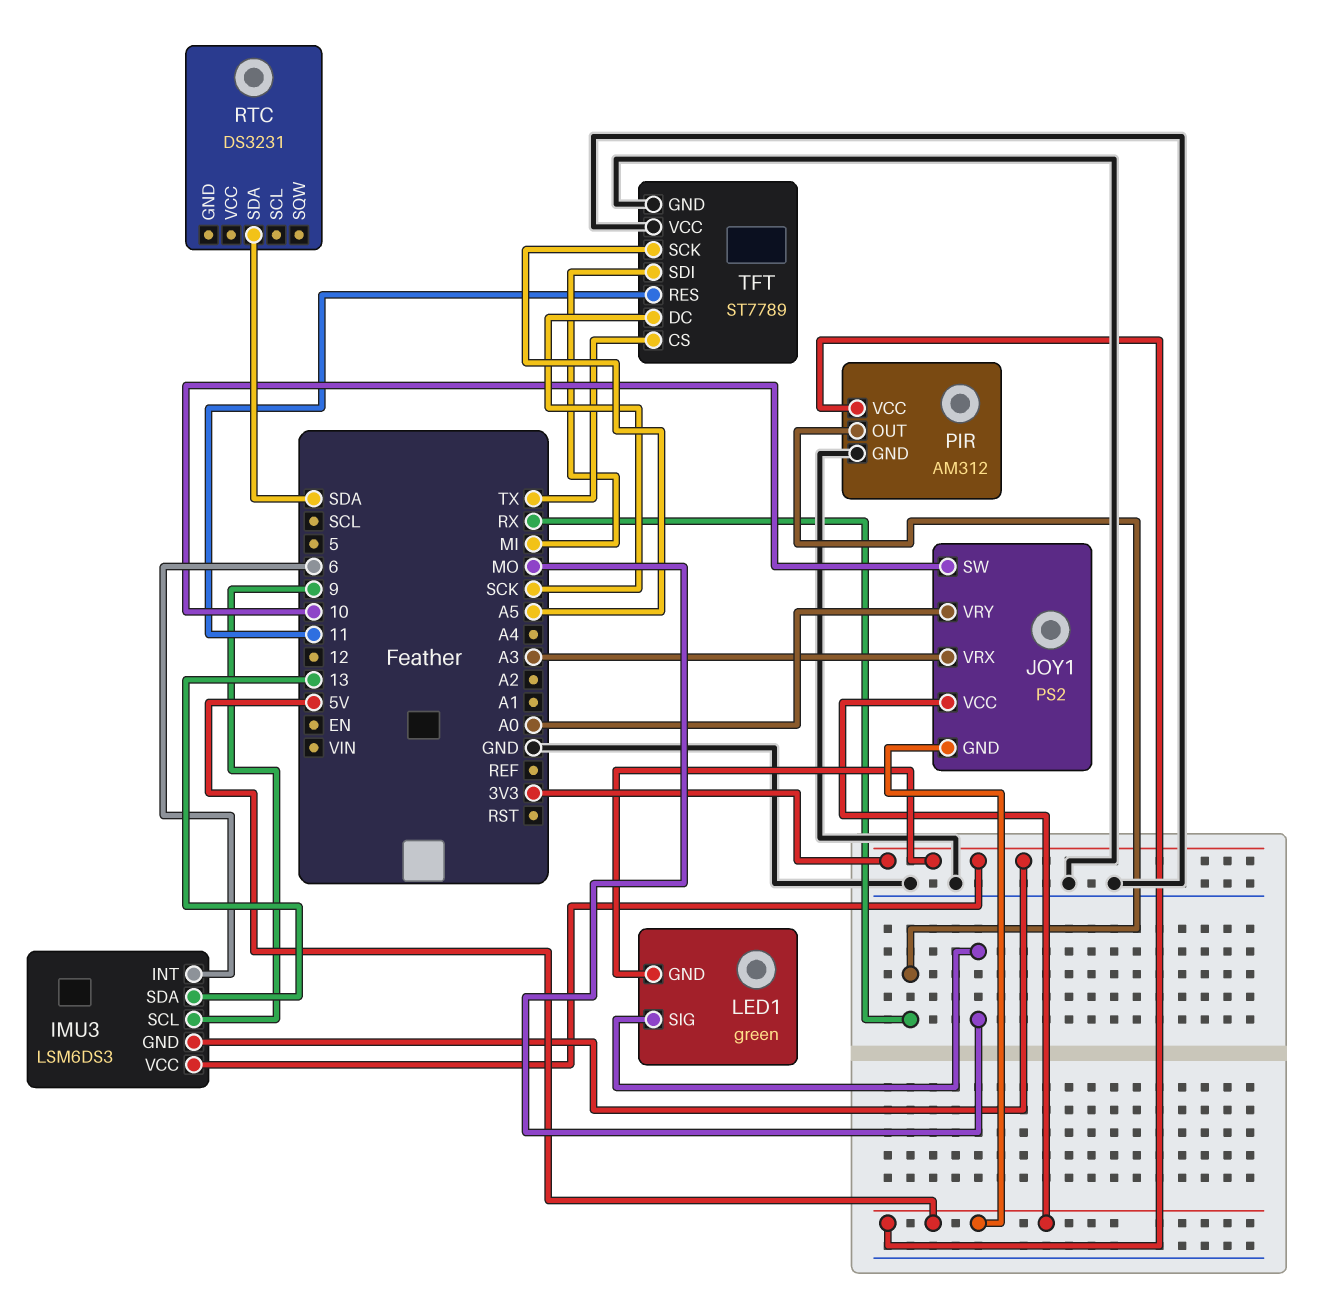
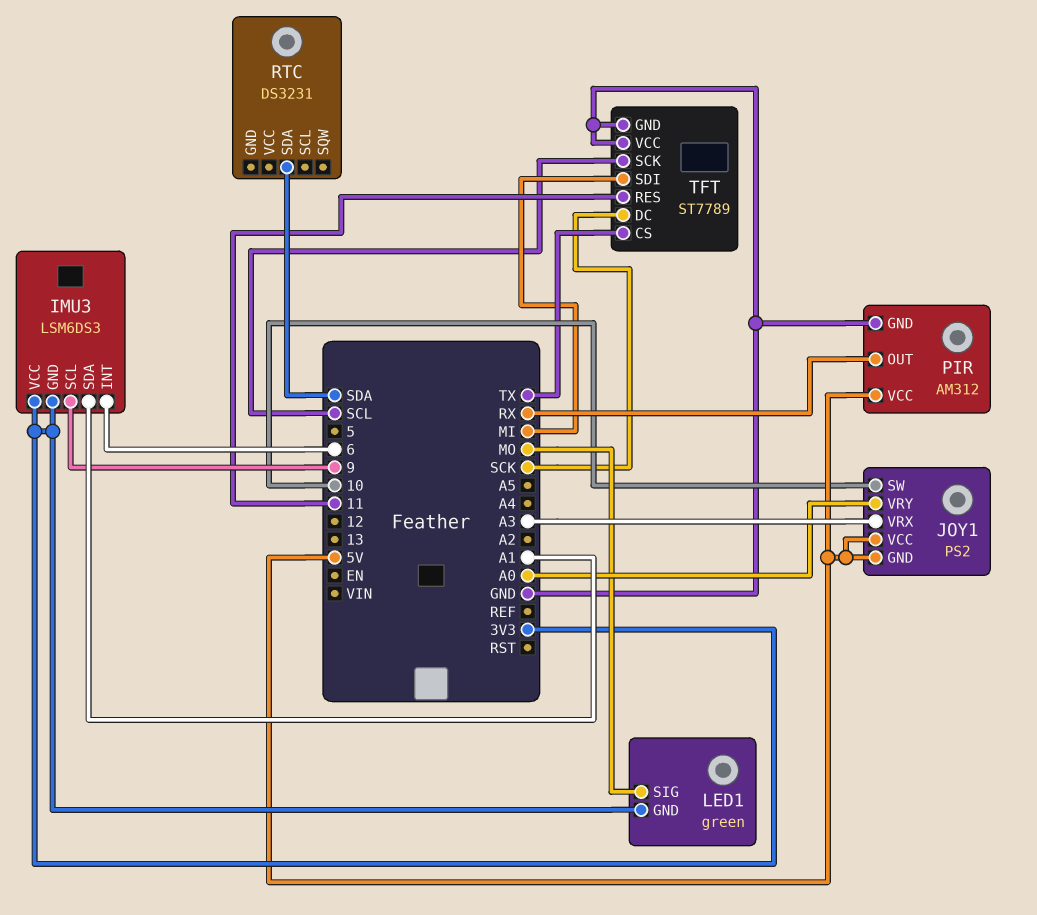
IMU3 pin SDA: 13 -> A1
TFT pin SCK: A5 -> SCL

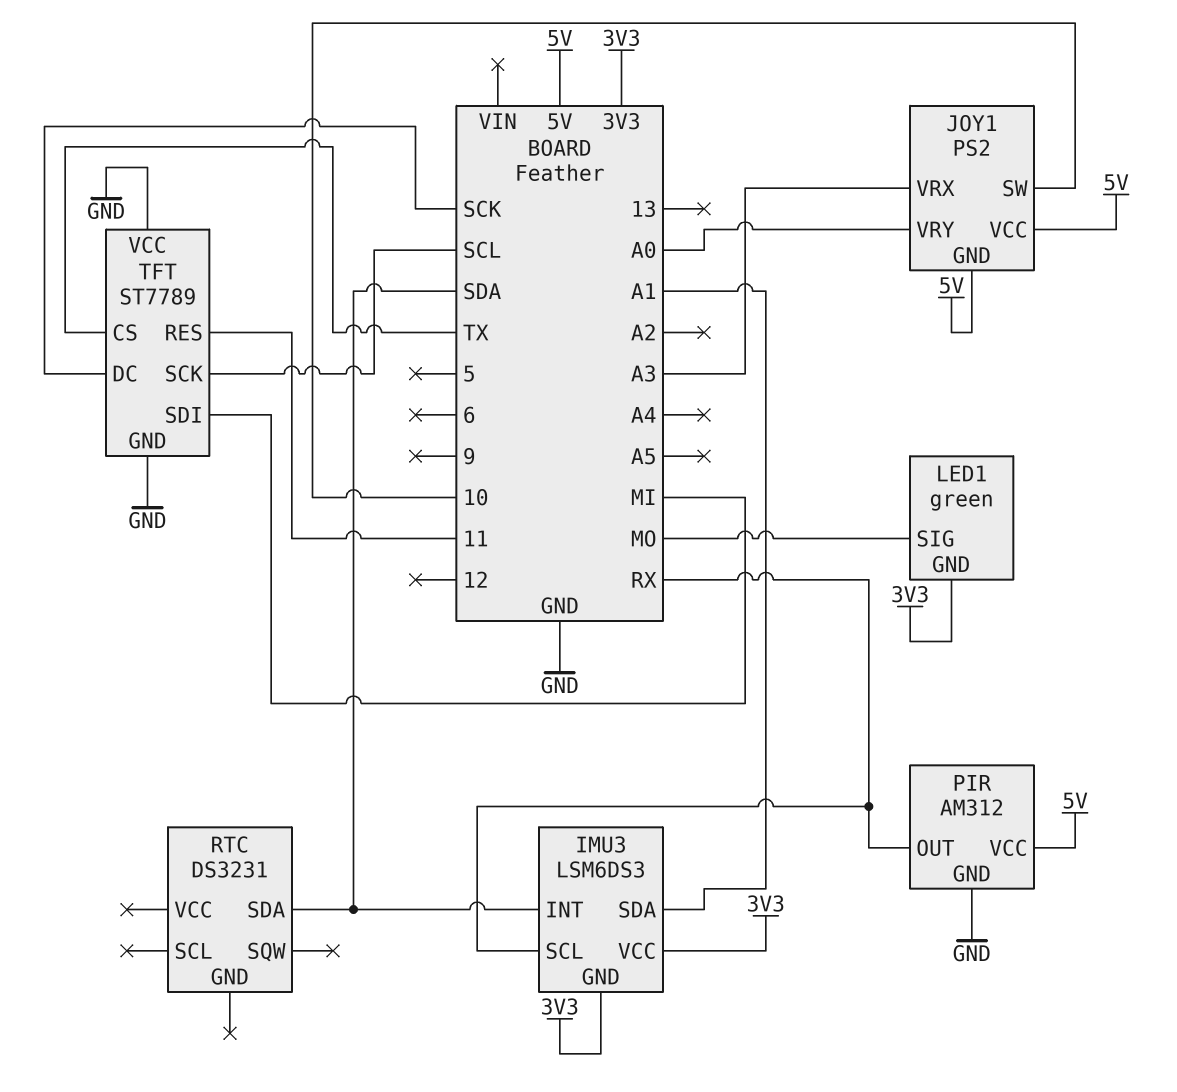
IMU3 pin INT: 6 -> SDA
IMU3 pin SCL: 9 -> RX

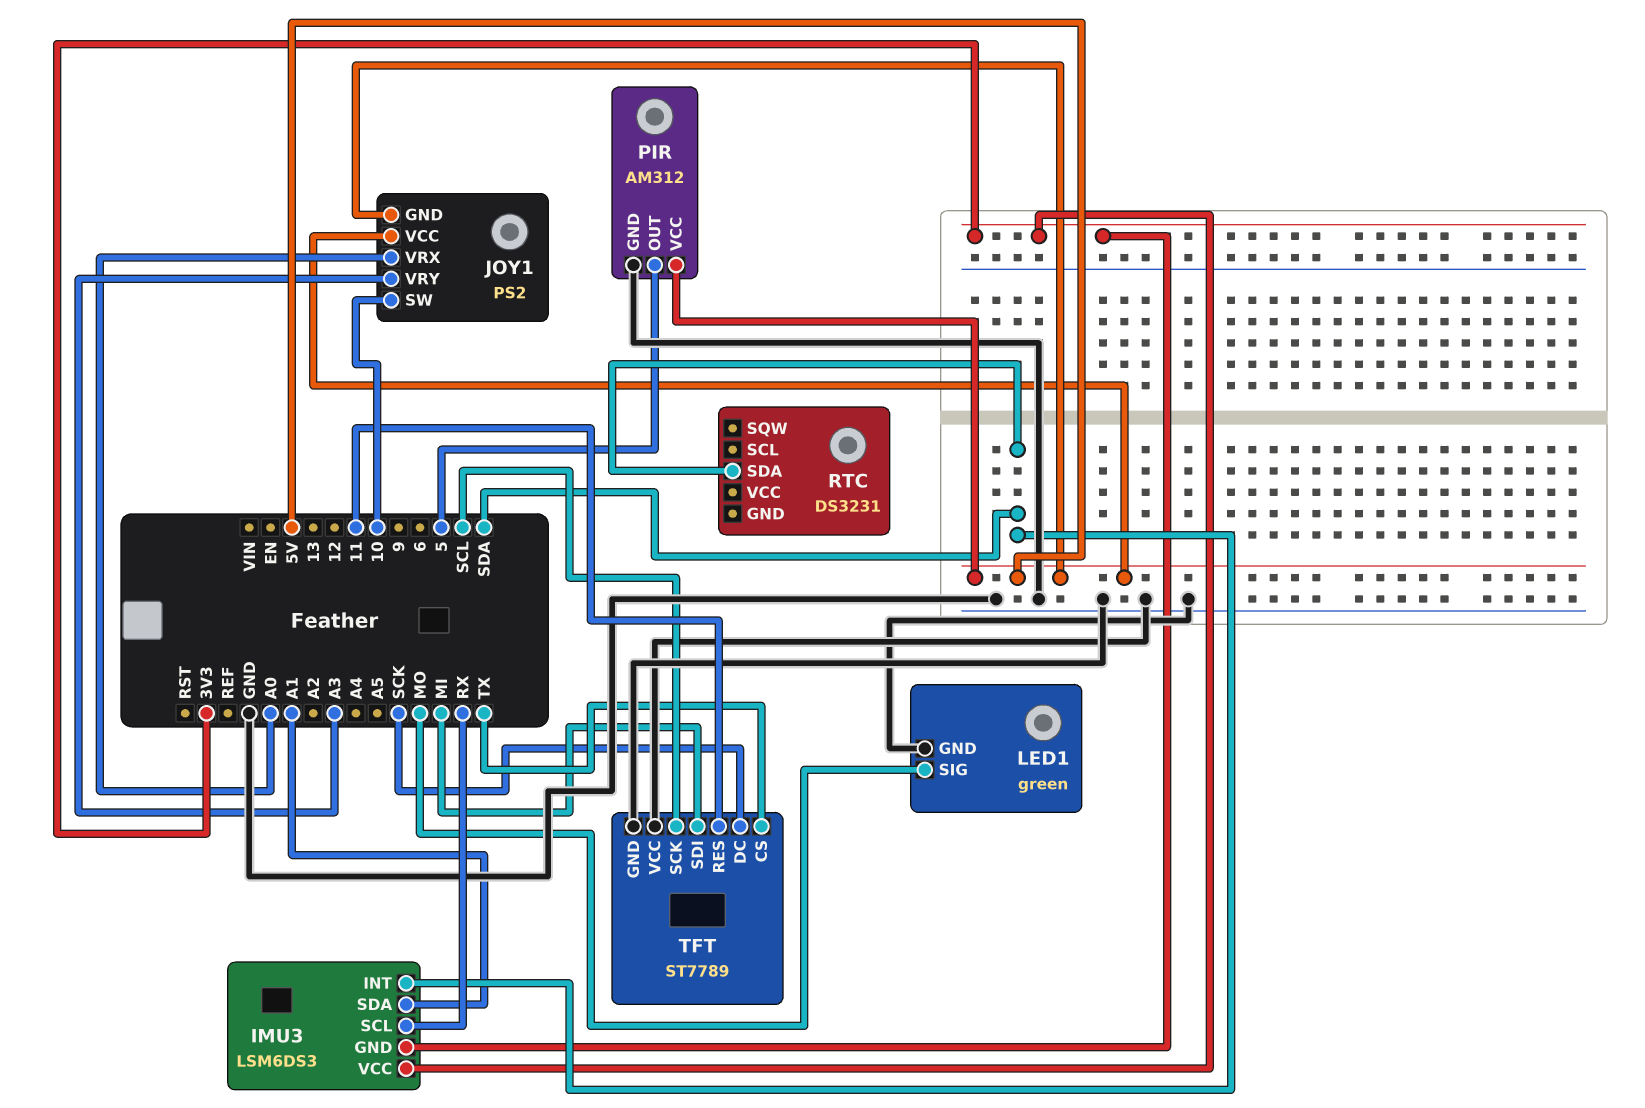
JOY1 pin VRX: A3 -> A0
JOY1 pin VRY: A0 -> A3
LED1 pin GND: 3V3 -> GND
PIR pin OUT: RX -> 5

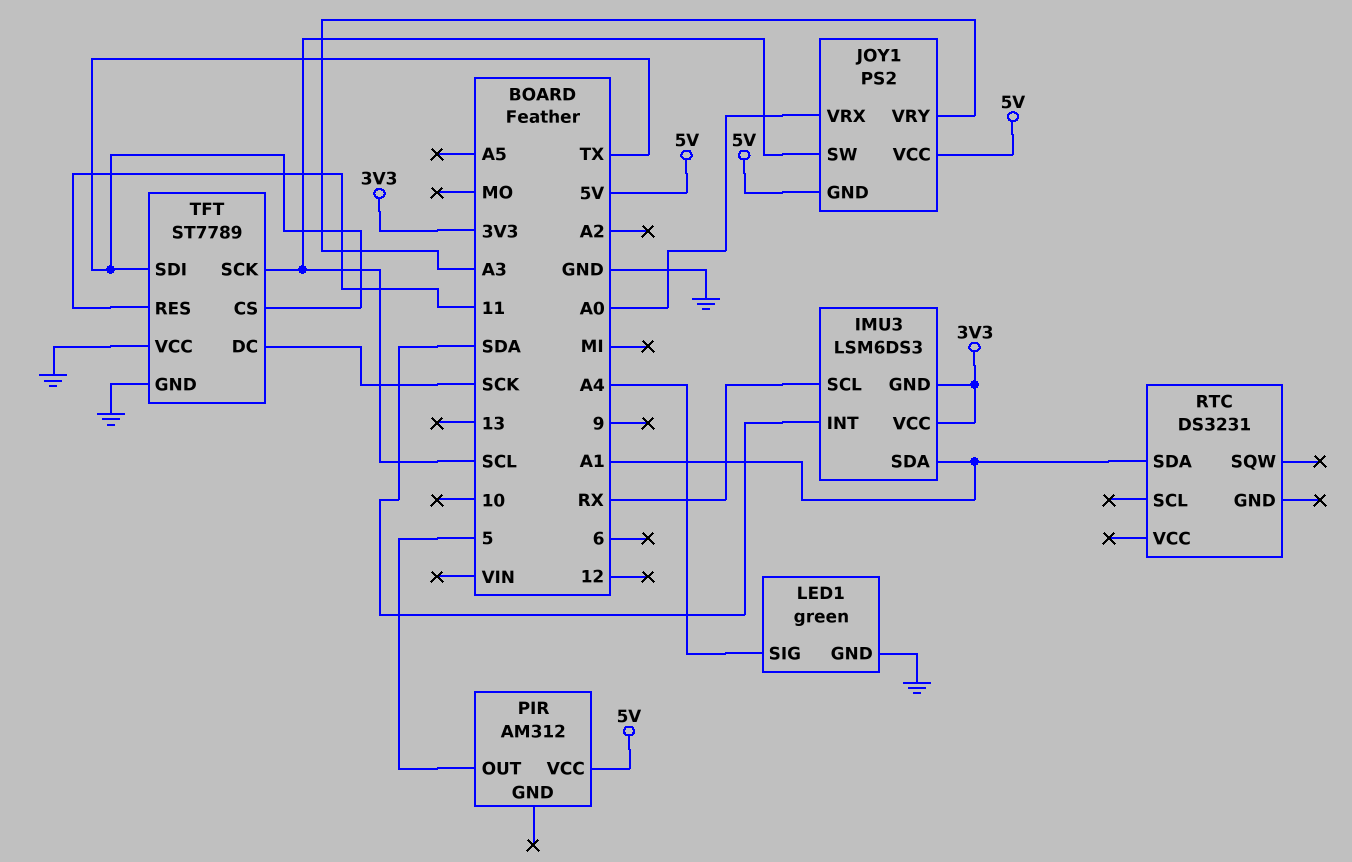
JOY1 pin SW: 10 -> SCL
LED1 pin SIG: MO -> A4
PIR pin GND: GND -> none
RTC pin SDA: SDA -> A1
TFT pin SDI: MI -> TX

